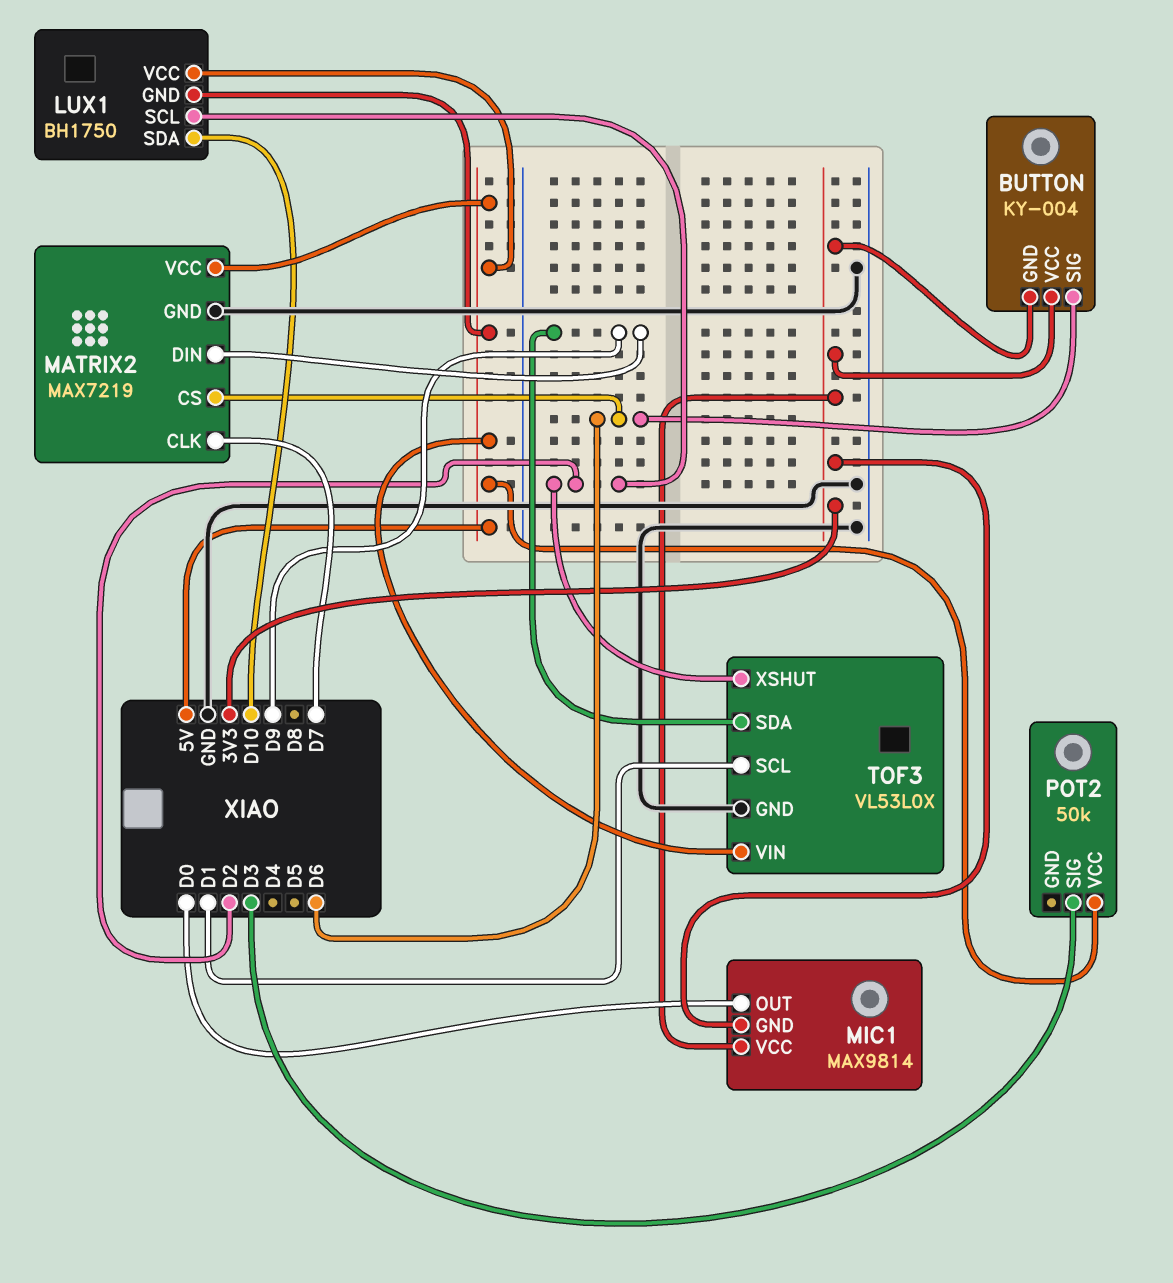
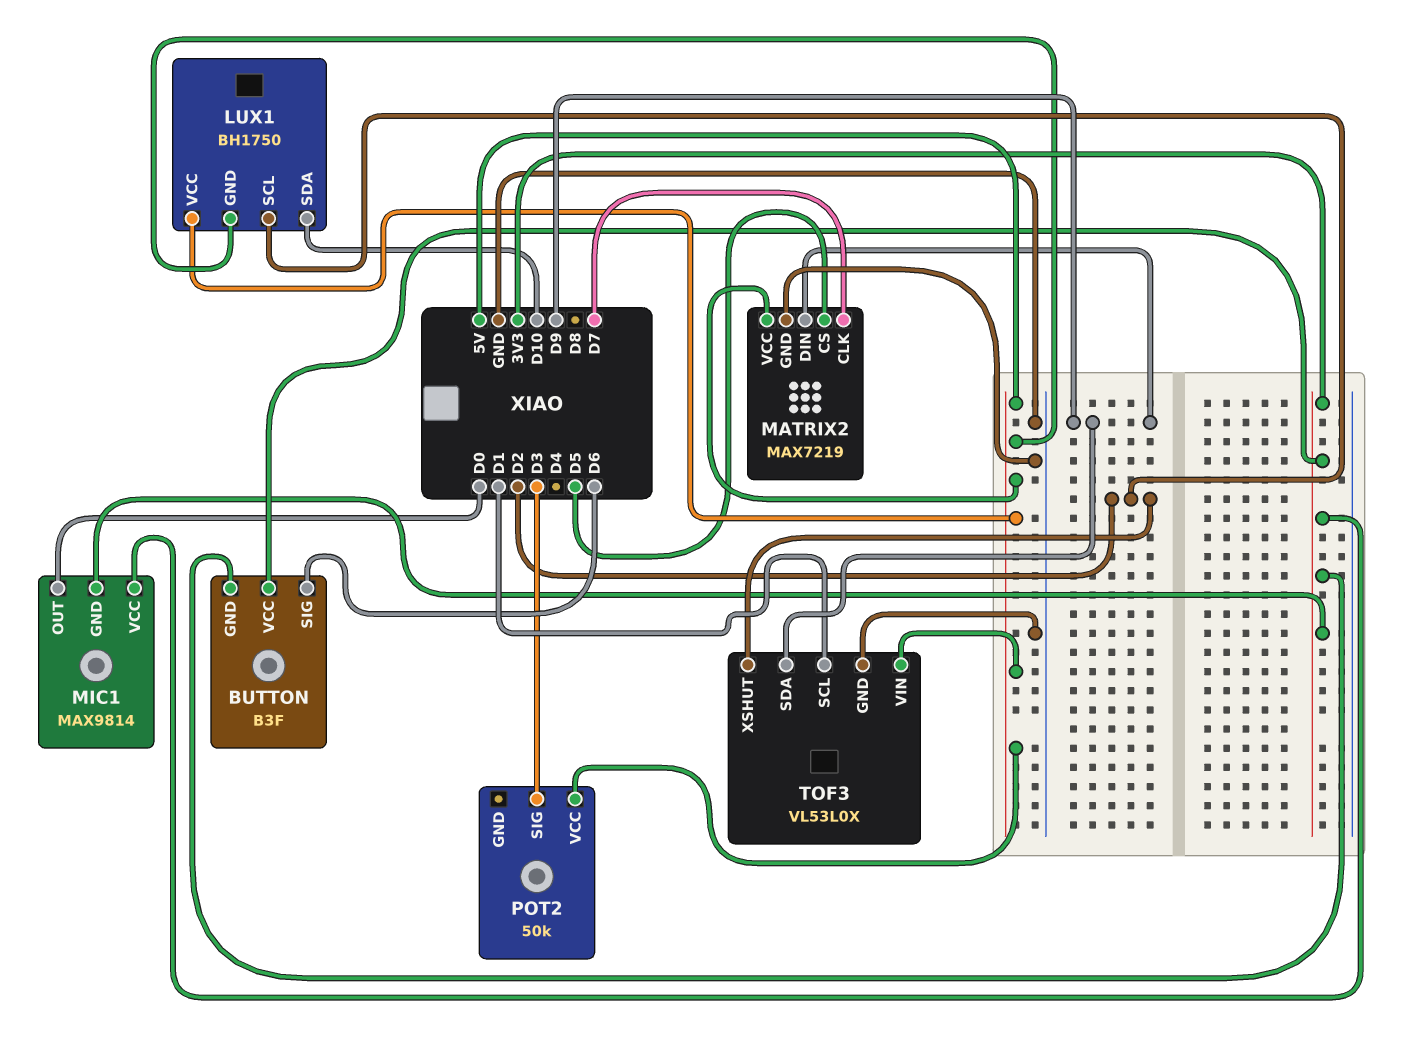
BUTTON: KY-004 -> B3F
MATRIX2 pin CS: D6 -> D5

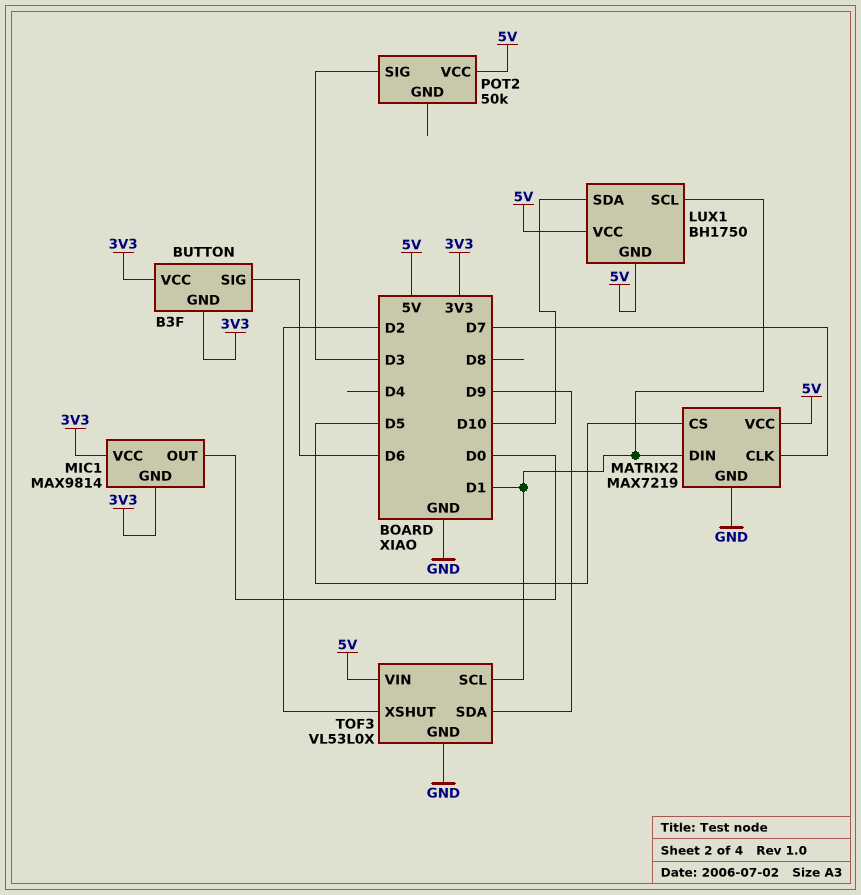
LUX1 pin SCL: D2 -> D1
MATRIX2 pin DIN: D9 -> D1

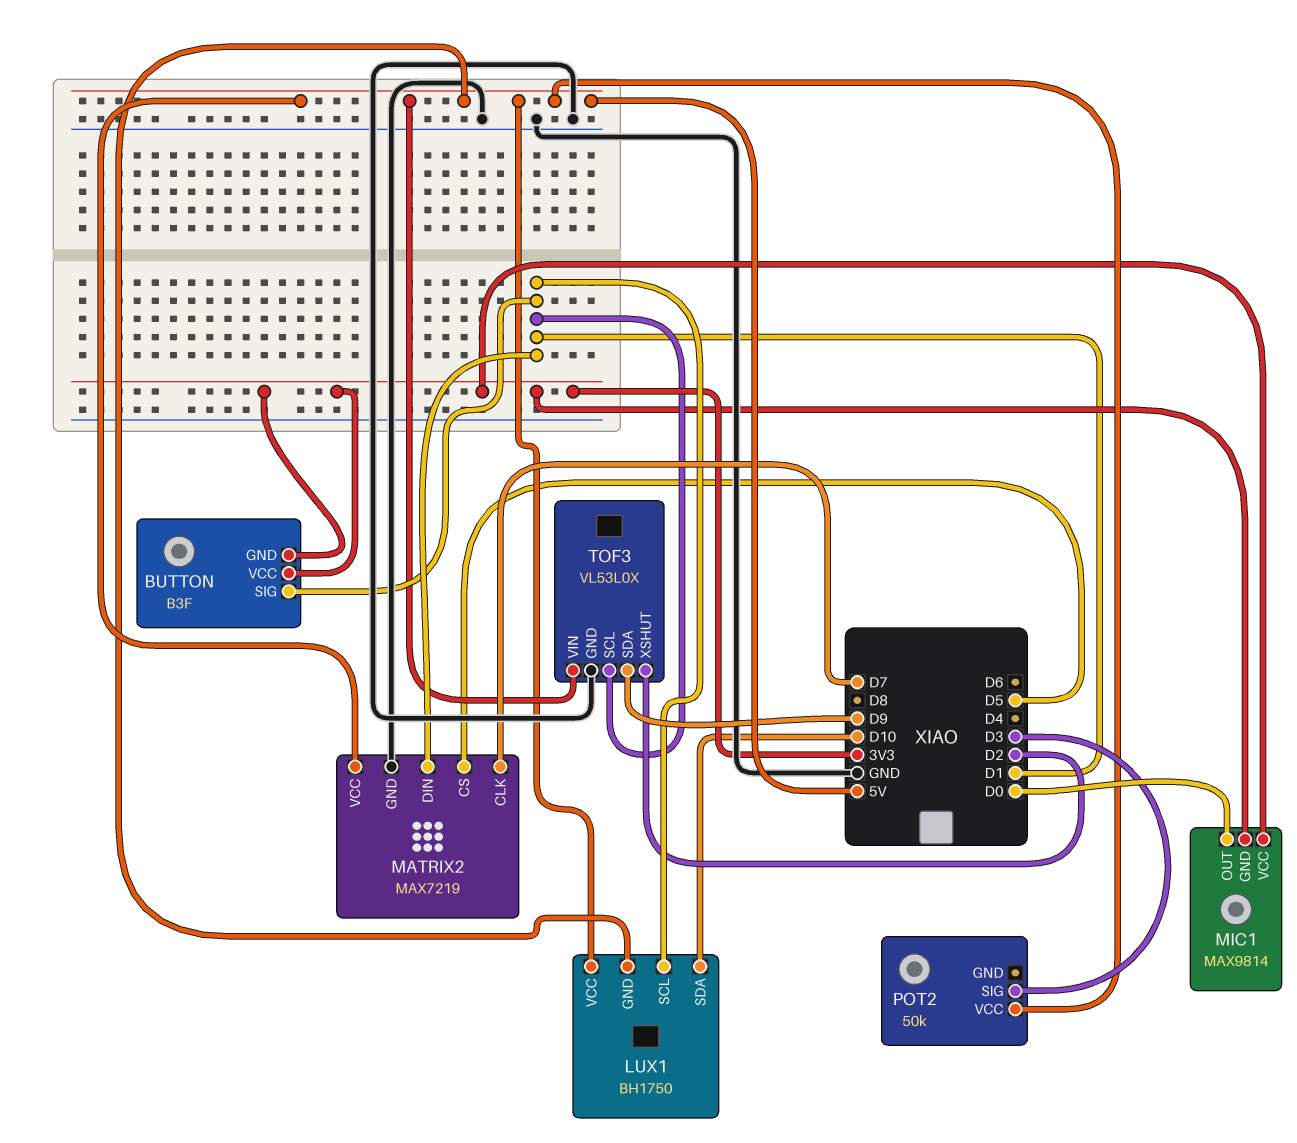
BUTTON pin SIG: D6 -> D1

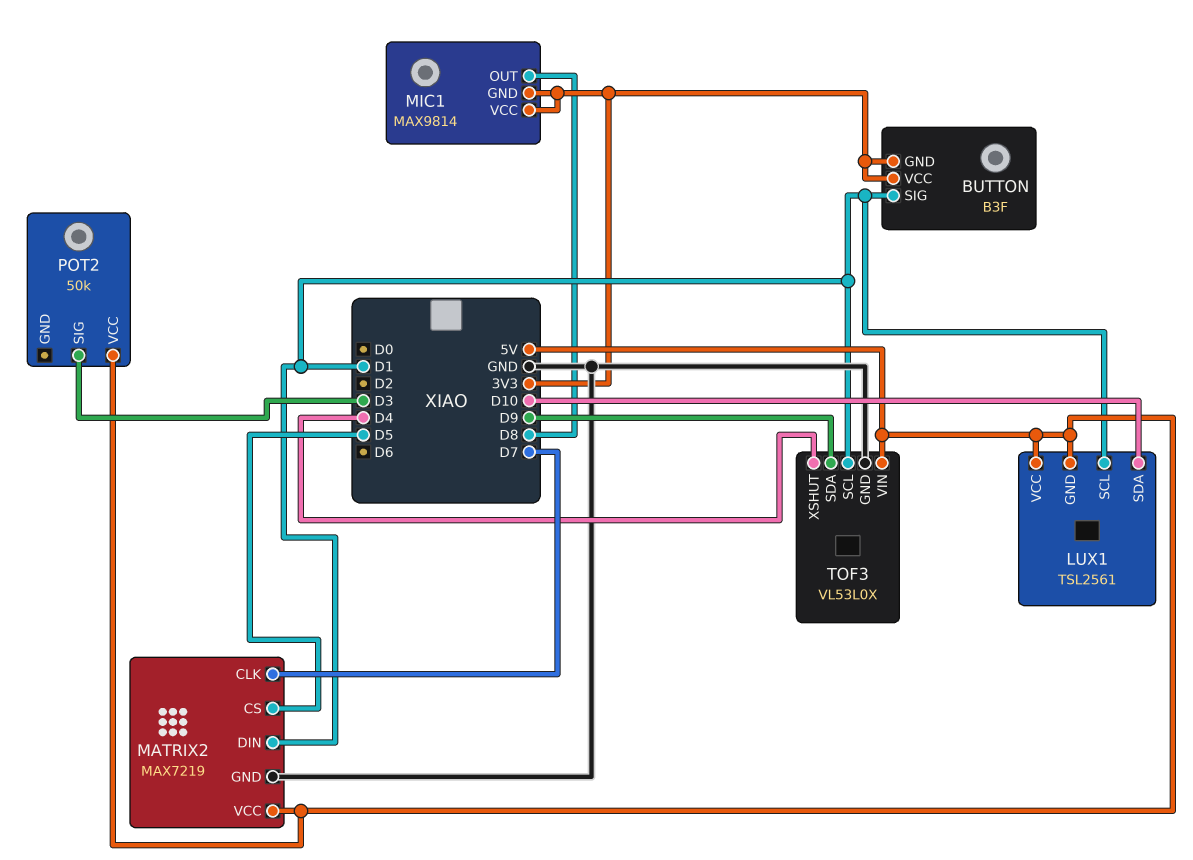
LUX1: BH1750 -> TSL2561
MIC1 pin OUT: D0 -> D8
TOF3 pin XSHUT: D2 -> D4

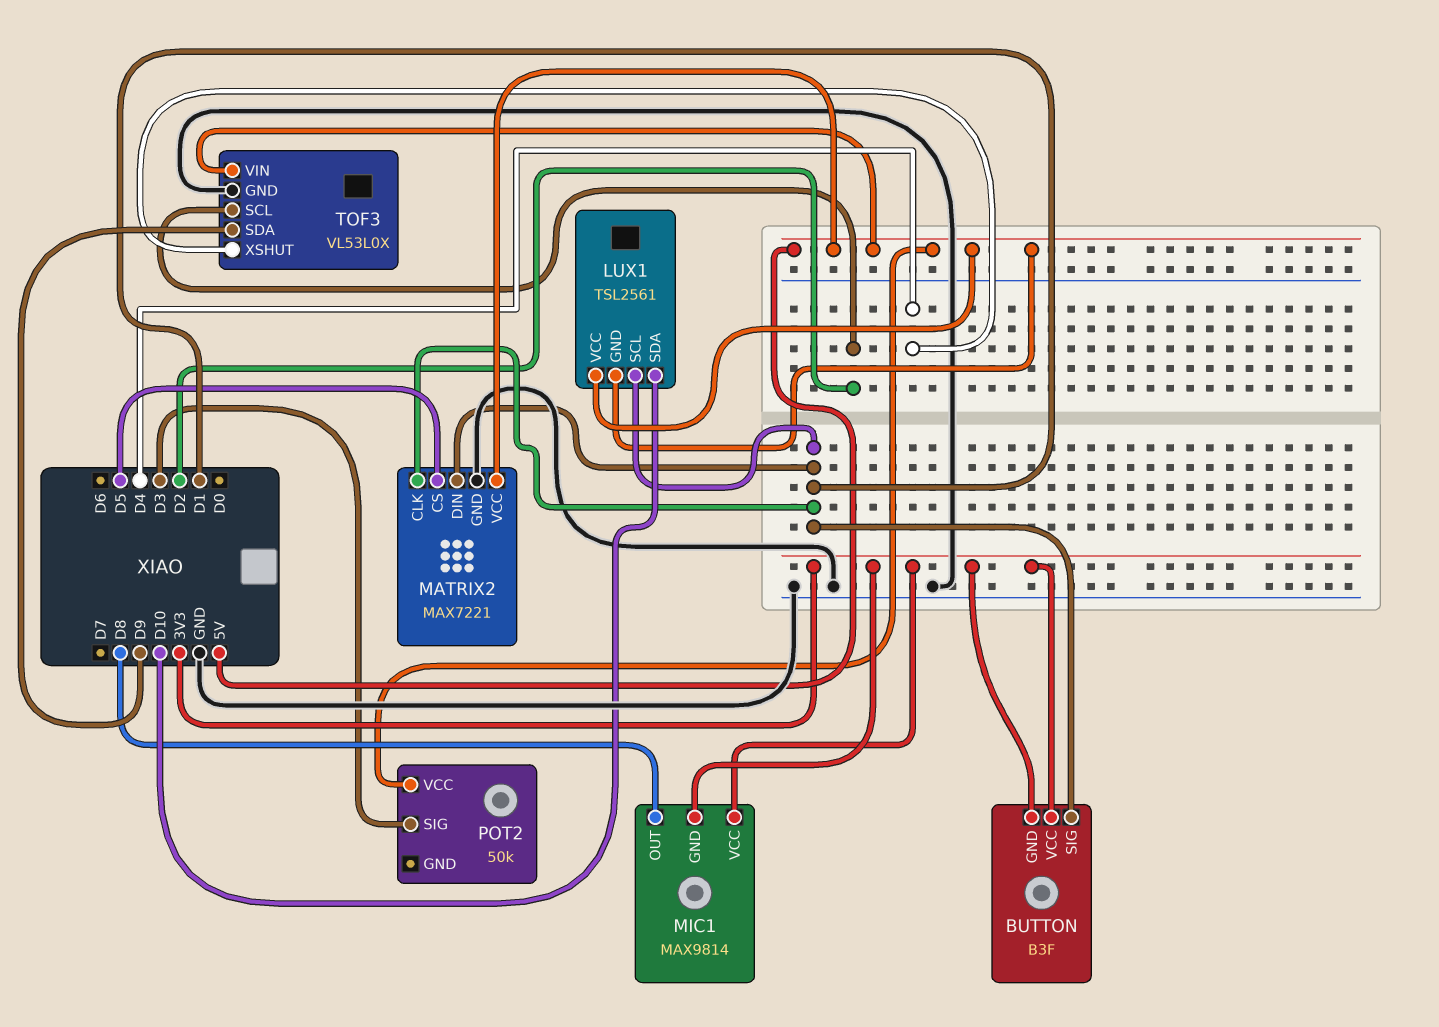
MATRIX2: MAX7219 -> MAX7221
MATRIX2 pin CLK: D7 -> D1
TOF3 pin SCL: D1 -> D2

